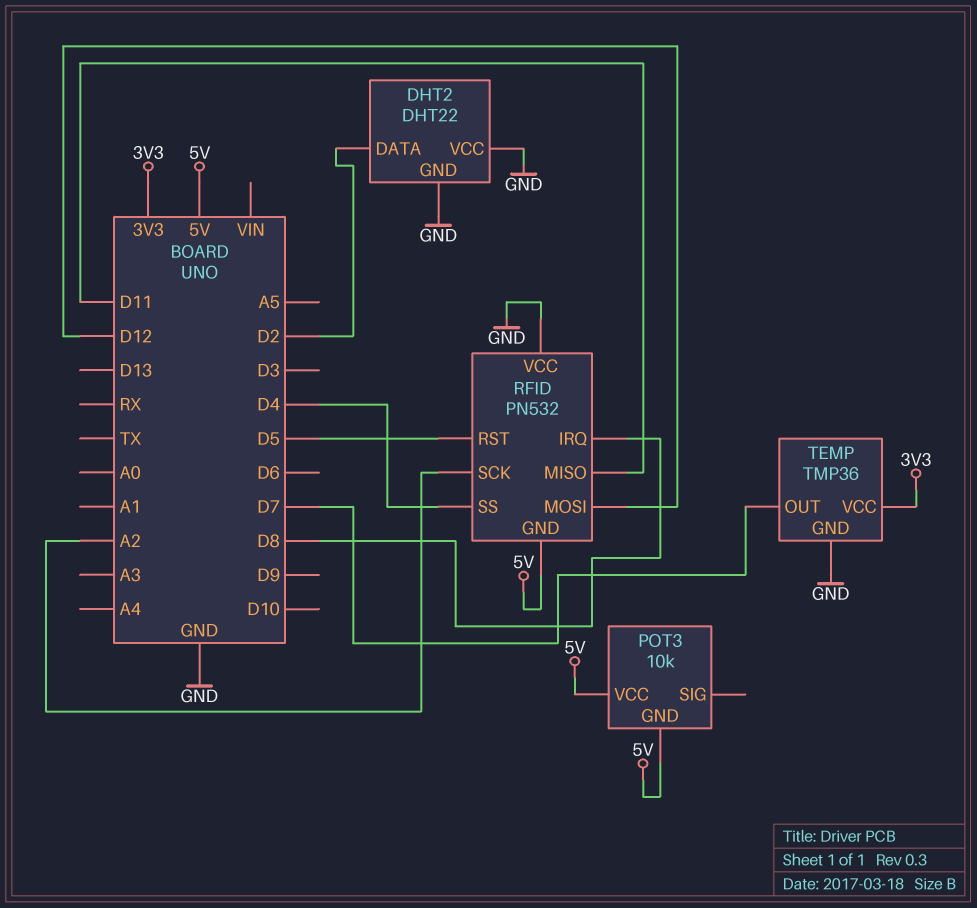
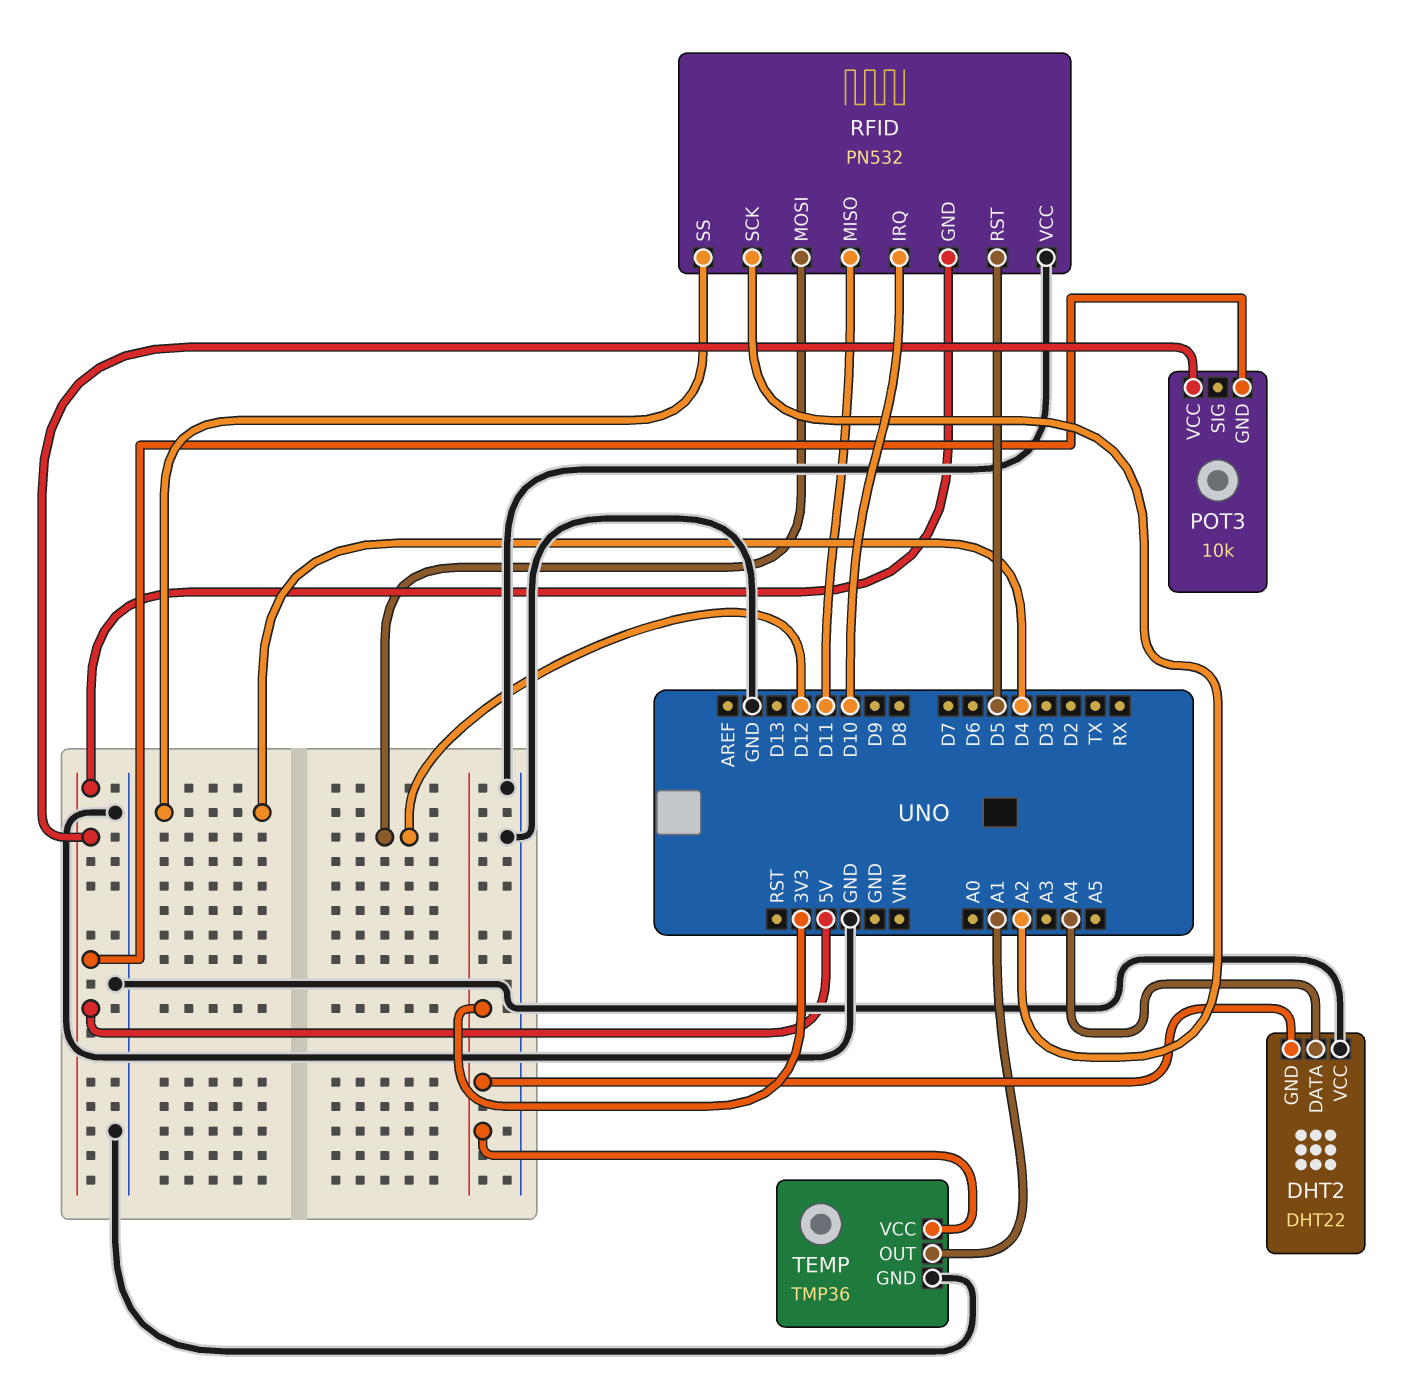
DHT2 pin DATA: D2 -> A4
DHT2 pin GND: GND -> 3V3
RFID pin IRQ: D8 -> D10
TEMP pin OUT: D7 -> A1

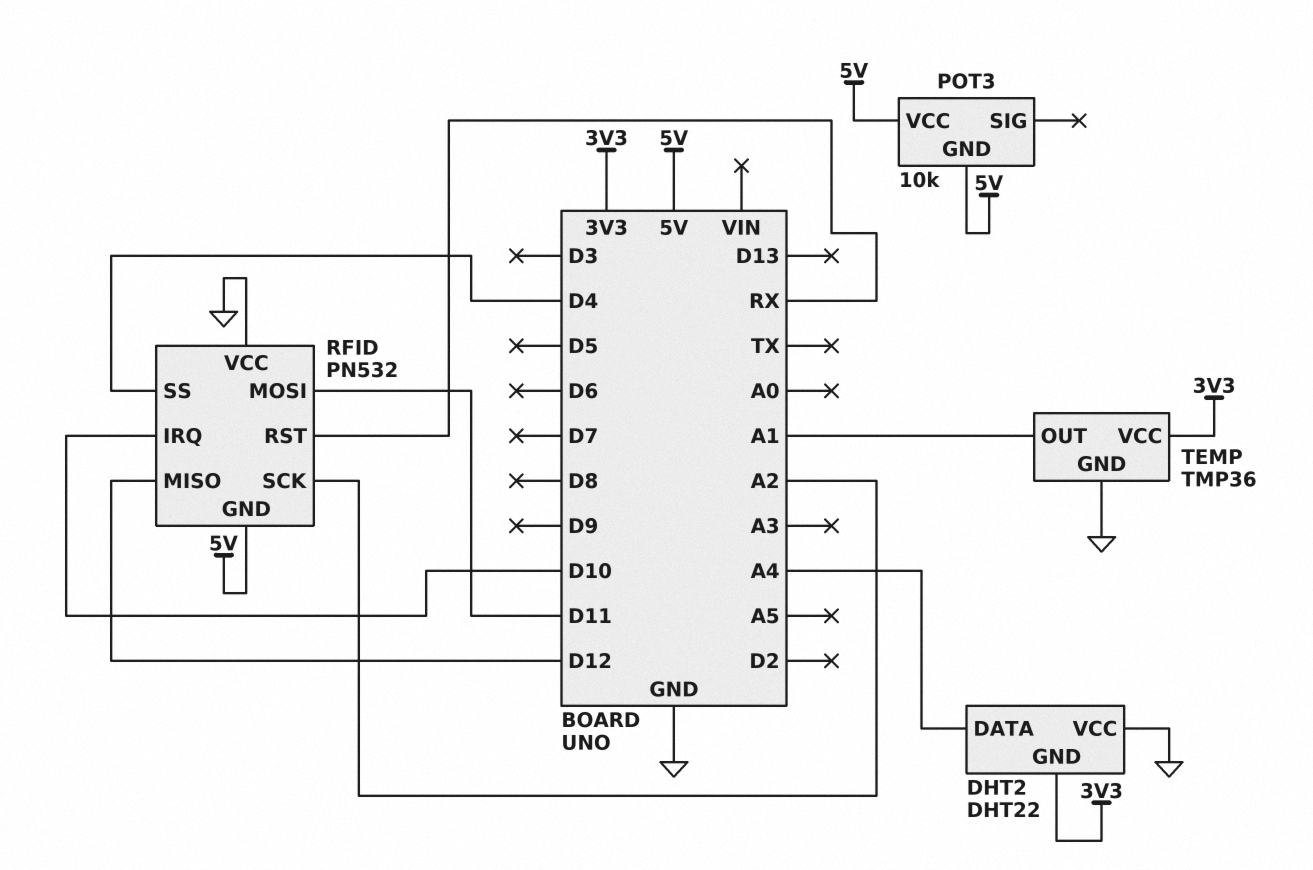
RFID pin MISO: D11 -> D12
RFID pin MOSI: D12 -> D11
RFID pin RST: D5 -> RX

